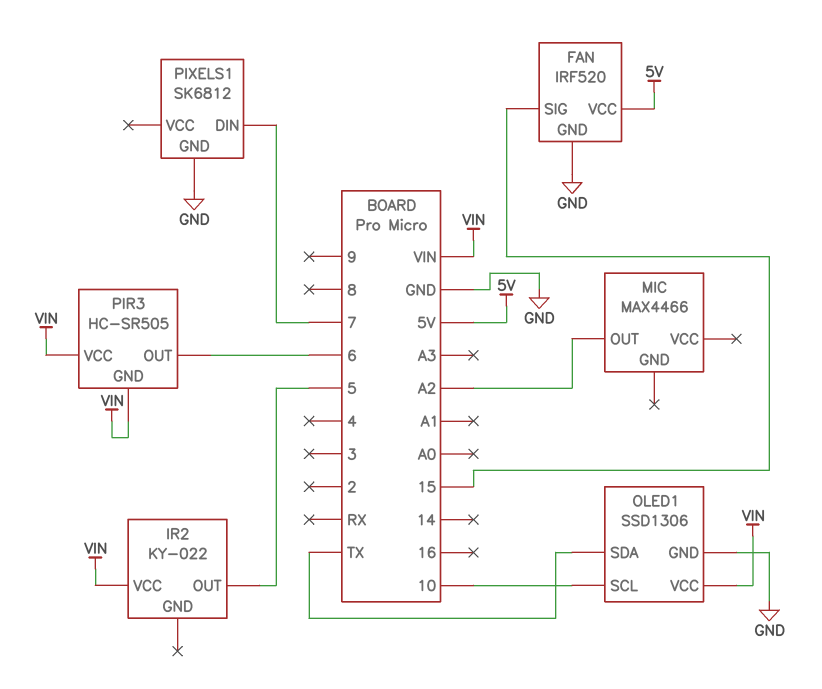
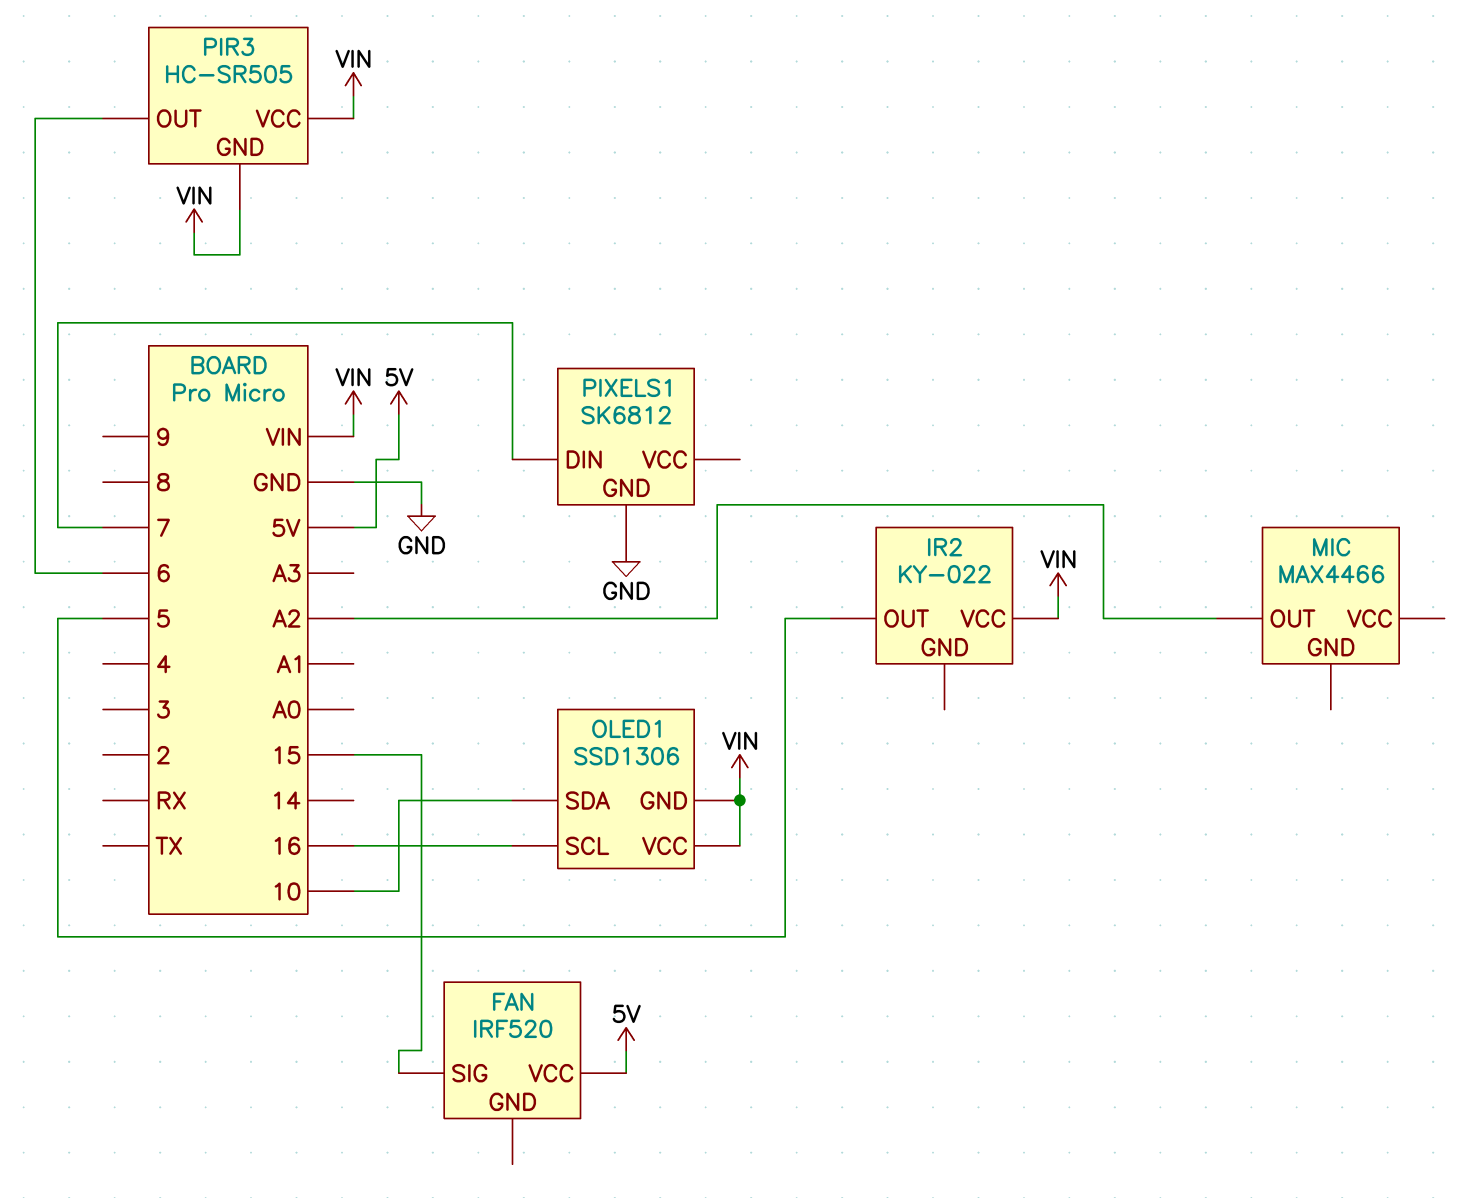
FAN pin GND: GND -> none
OLED1 pin GND: GND -> VIN
OLED1 pin SCL: 10 -> 16
OLED1 pin SDA: TX -> 10

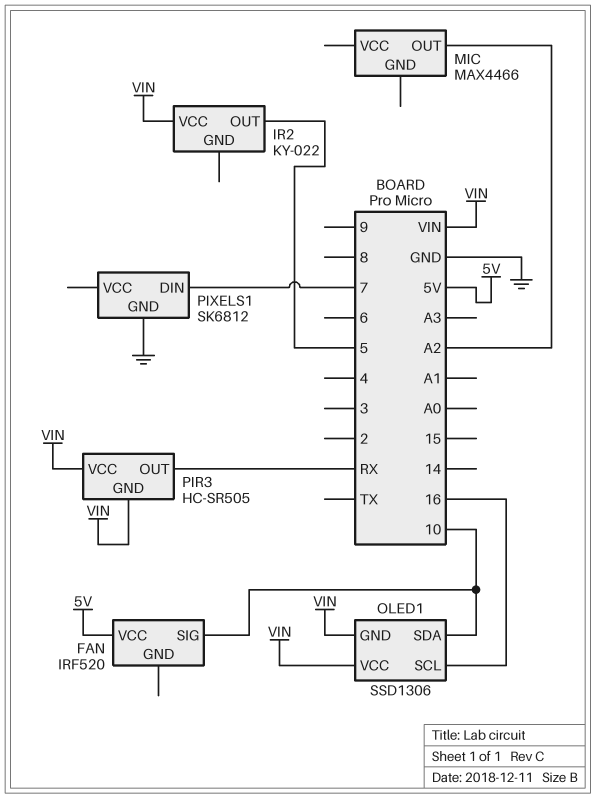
FAN pin SIG: 15 -> 10
PIR3 pin OUT: 6 -> RX

